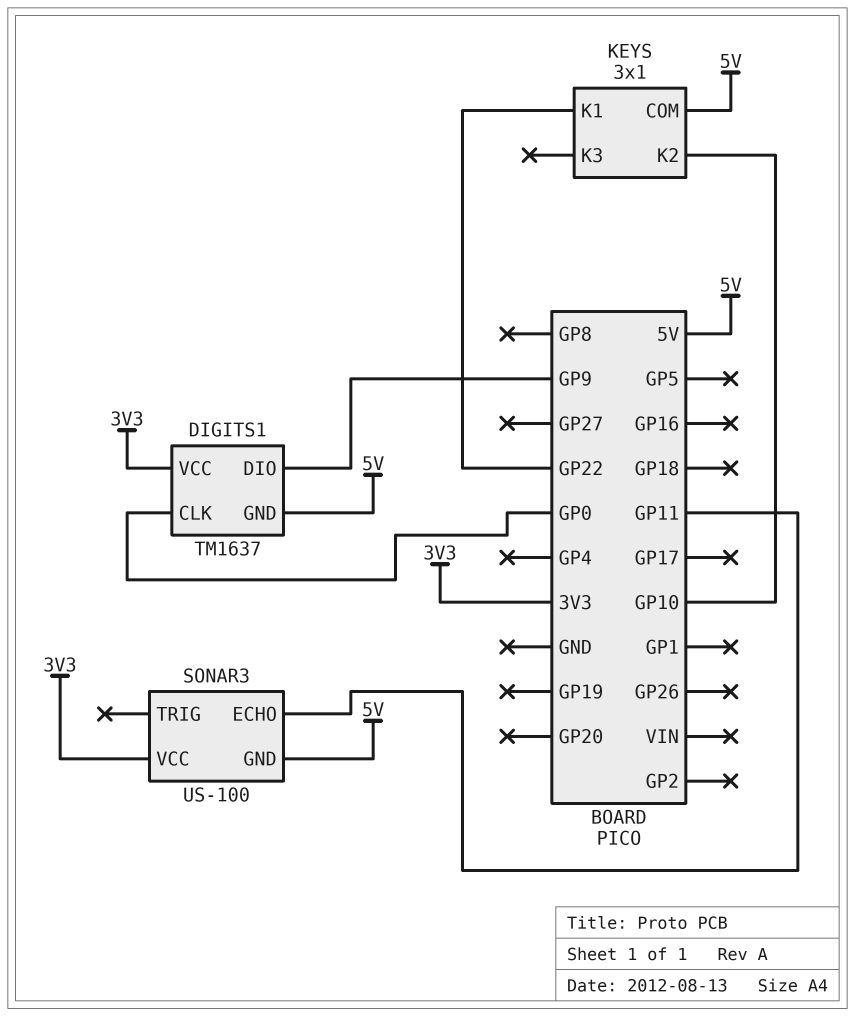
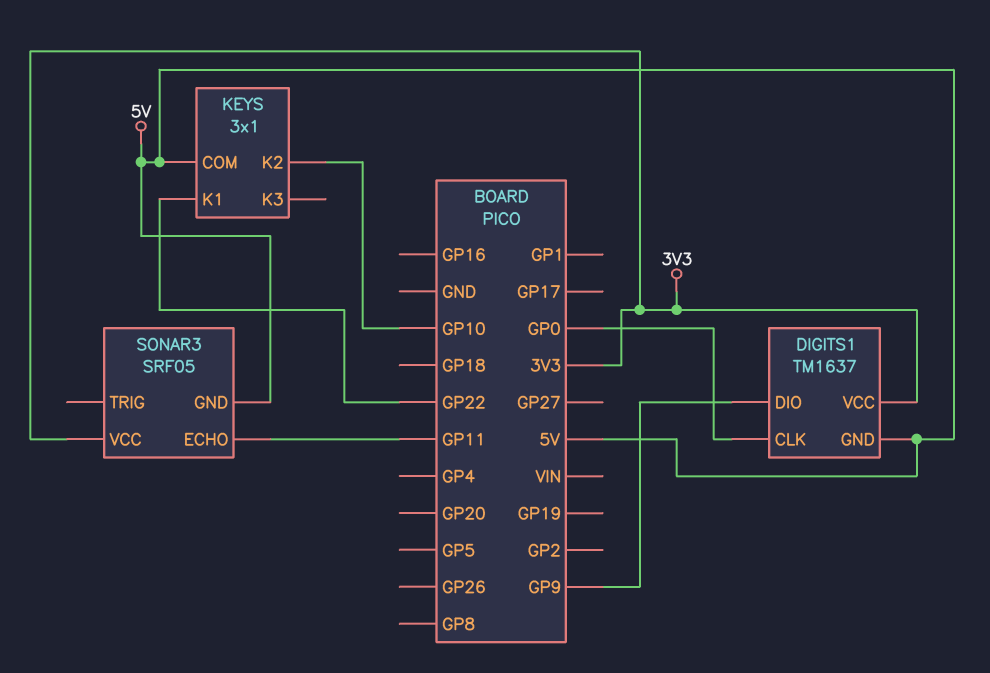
SONAR3: US-100 -> SRF05

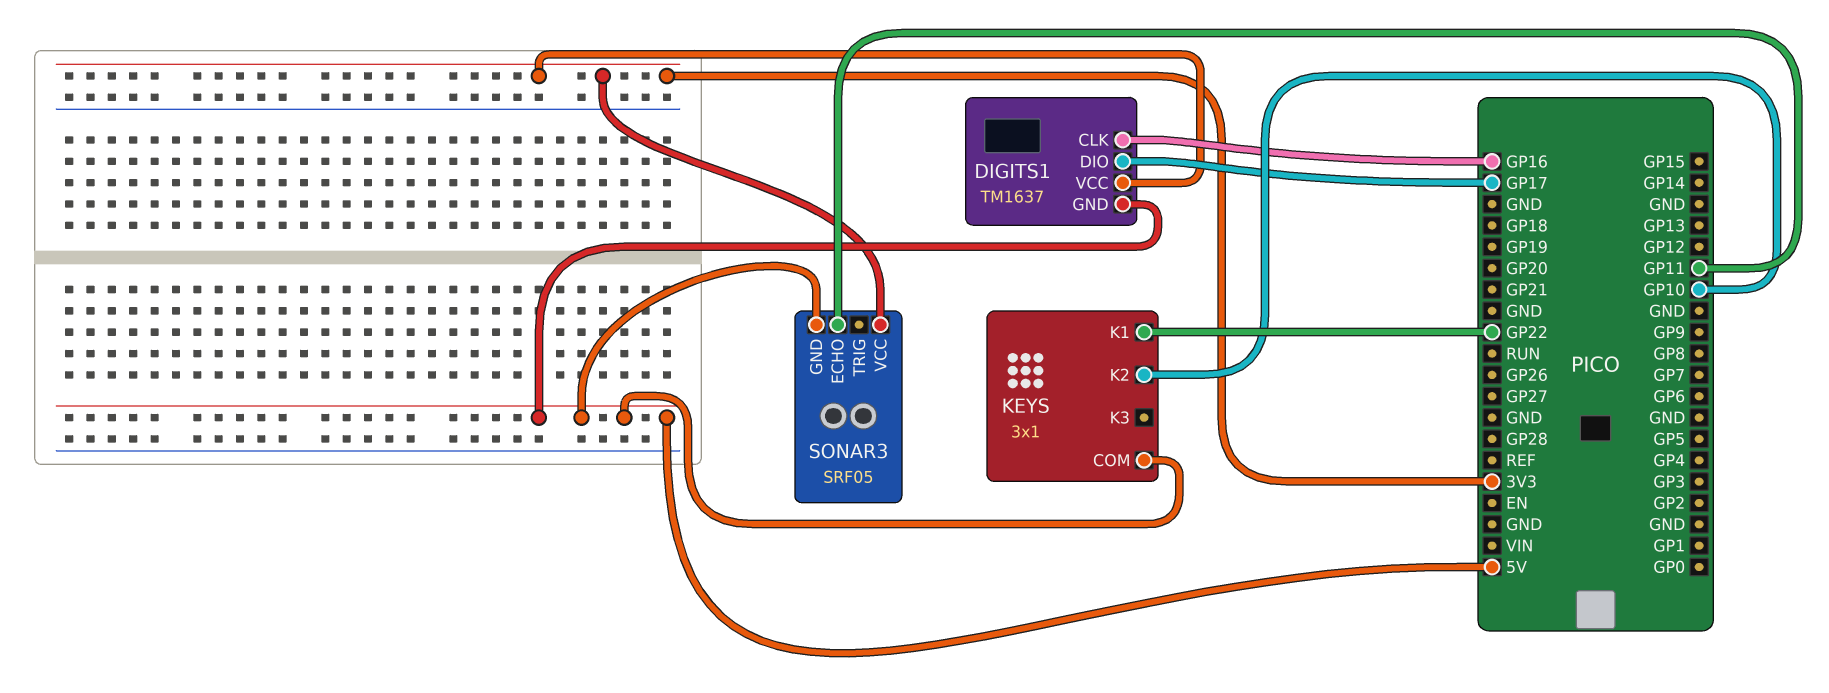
DIGITS1 pin CLK: GP0 -> GP16
DIGITS1 pin DIO: GP9 -> GP17

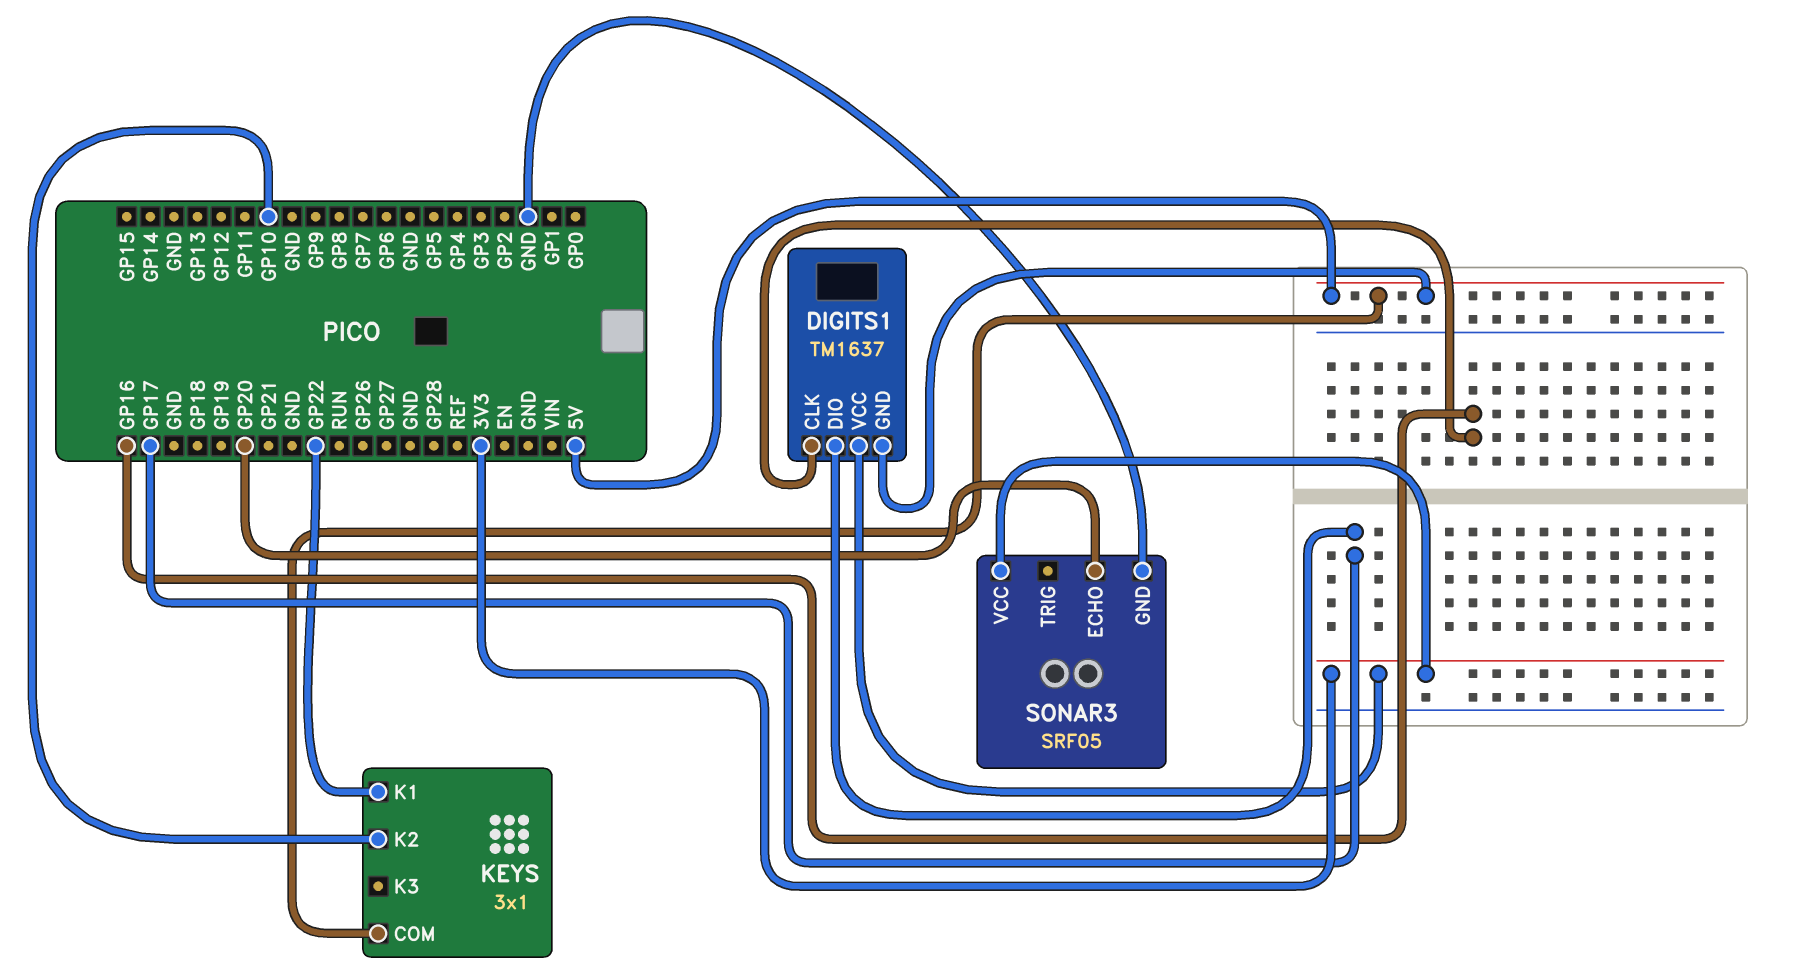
SONAR3 pin ECHO: GP11 -> GP20
SONAR3 pin GND: 5V -> GND

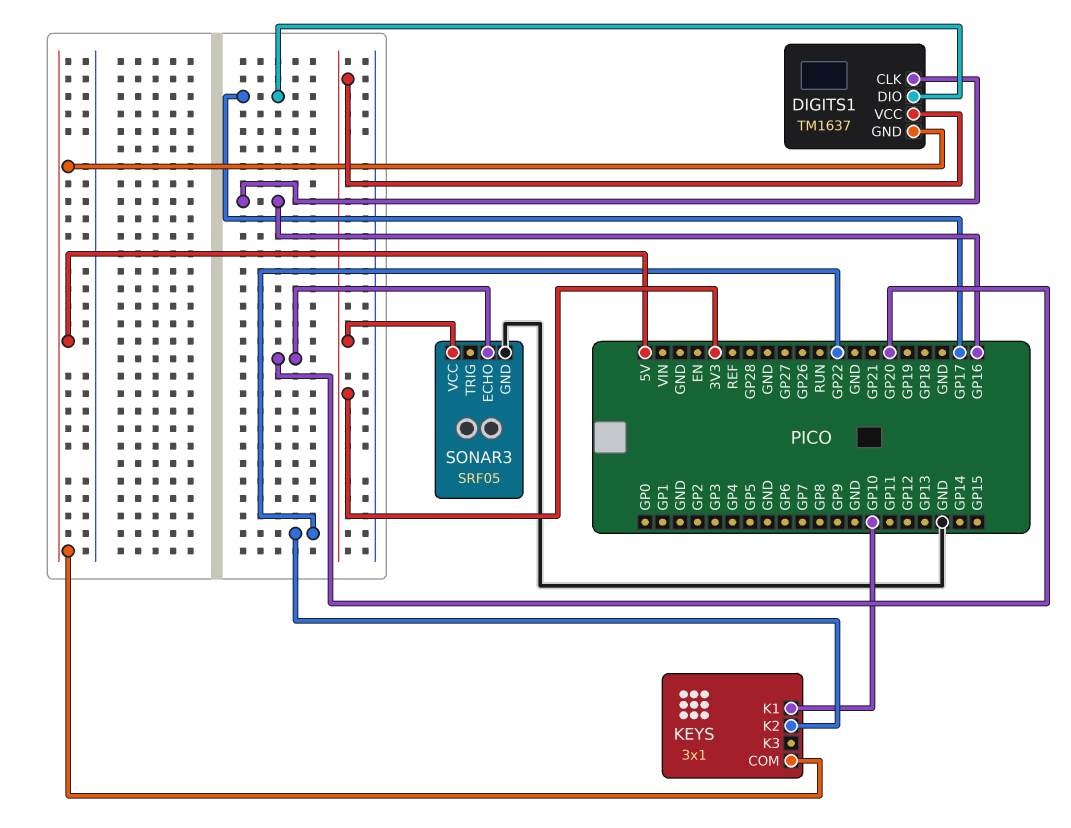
KEYS pin K1: GP22 -> GP10
KEYS pin K2: GP10 -> GP22

